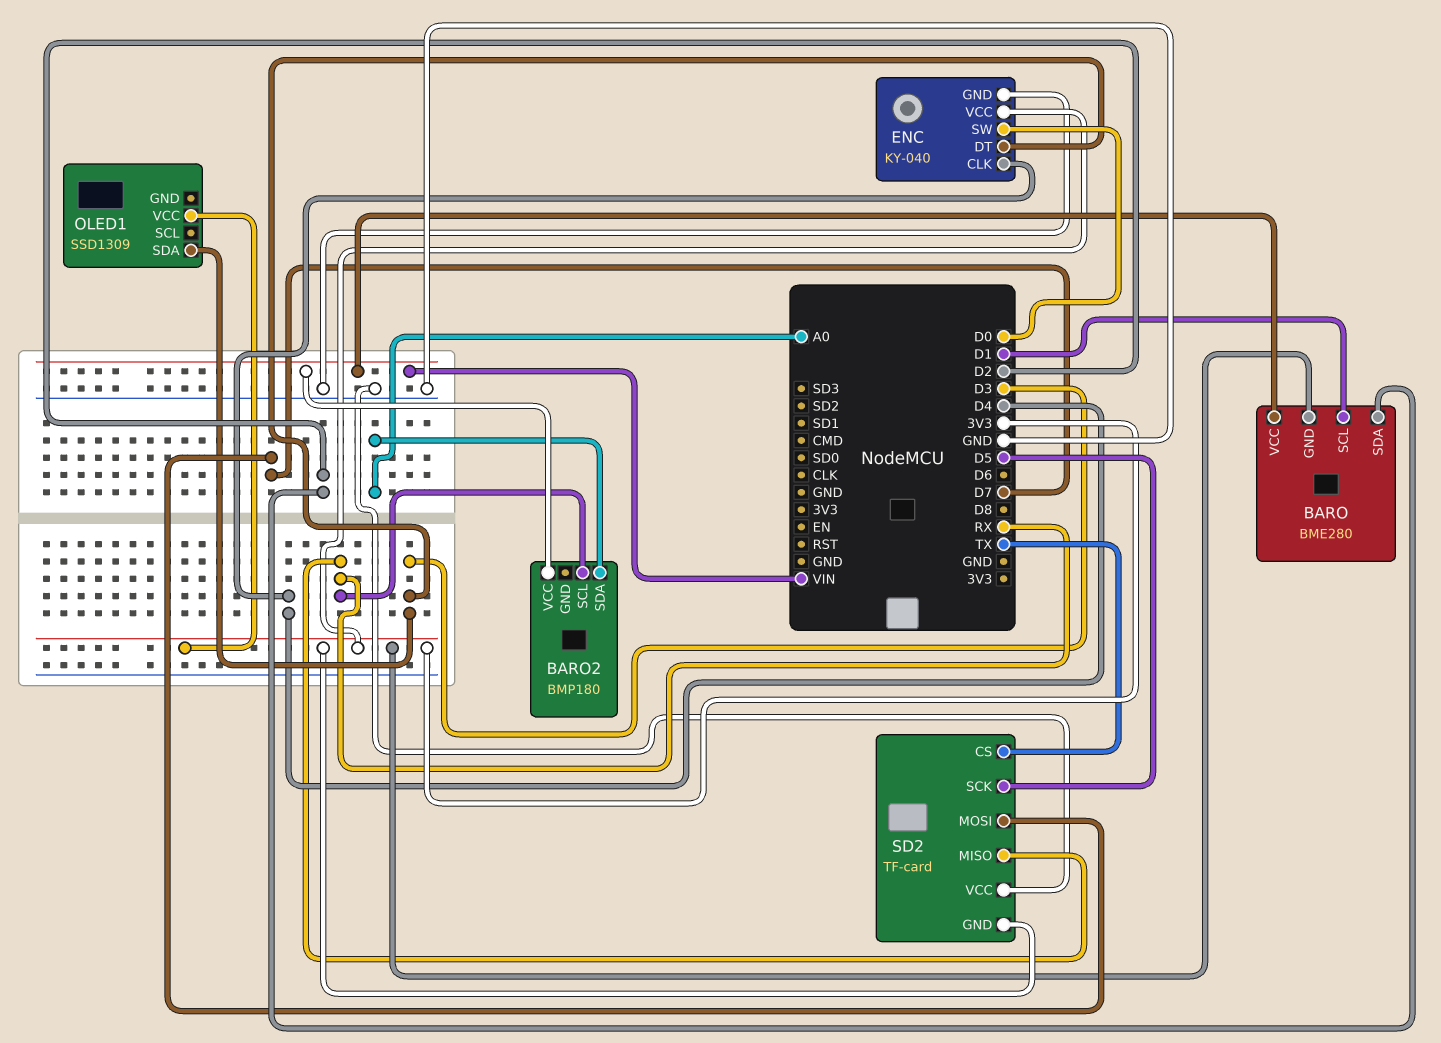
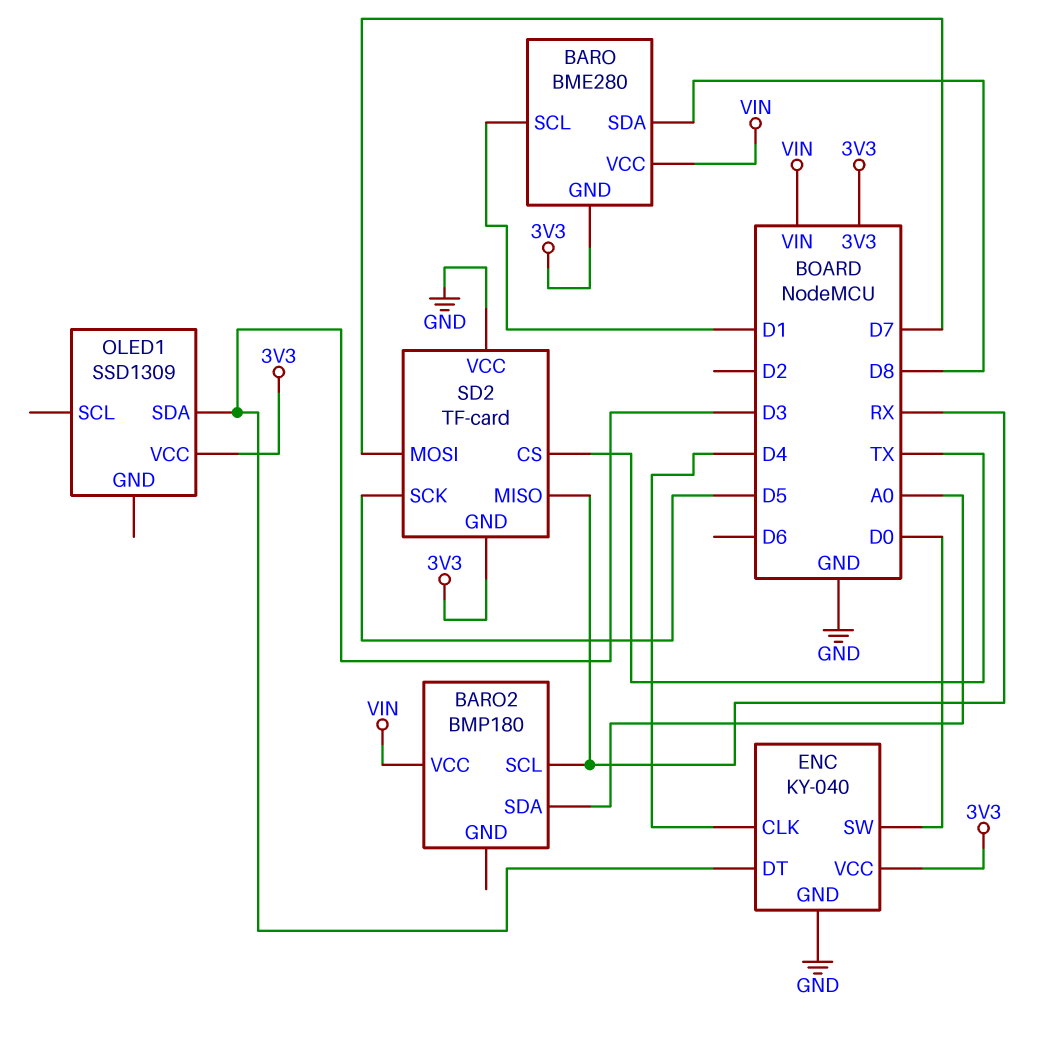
BARO pin SDA: D2 -> D8

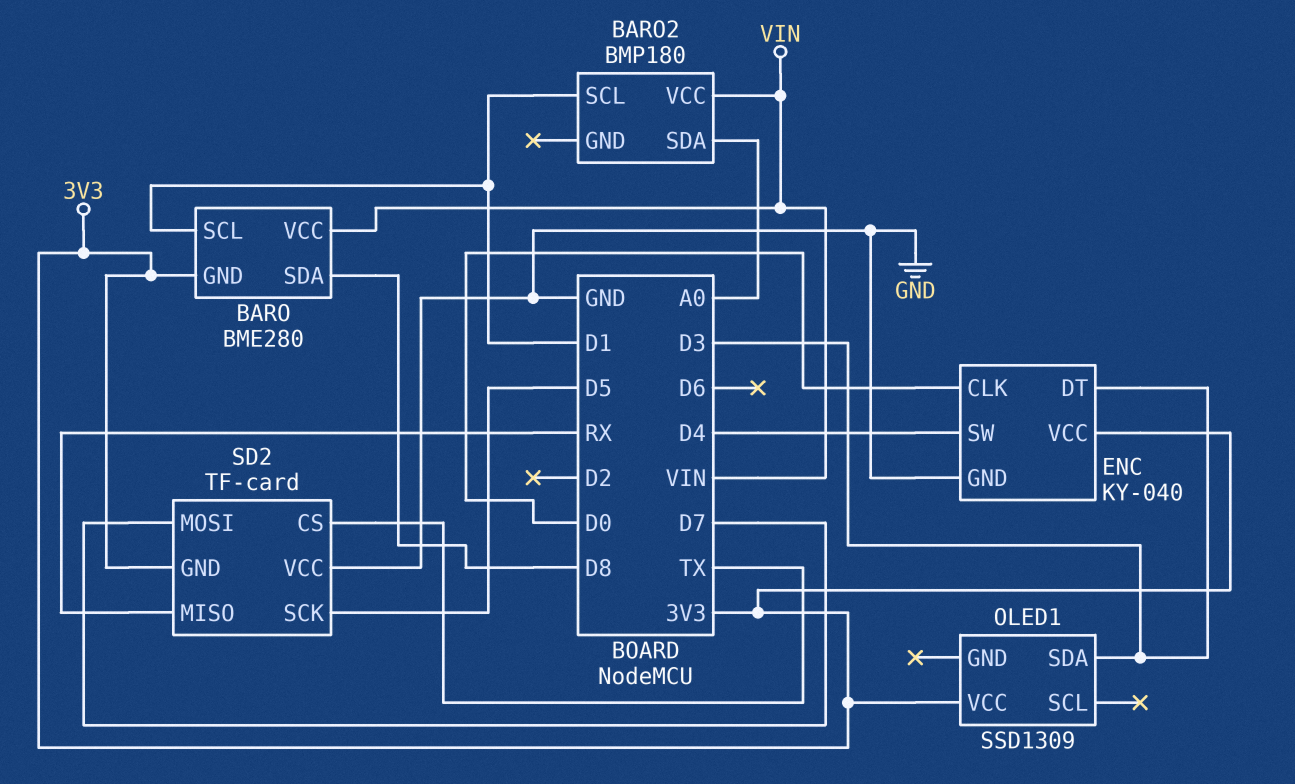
BARO2 pin SCL: RX -> D1
ENC pin CLK: D4 -> D0
ENC pin SW: D0 -> D4

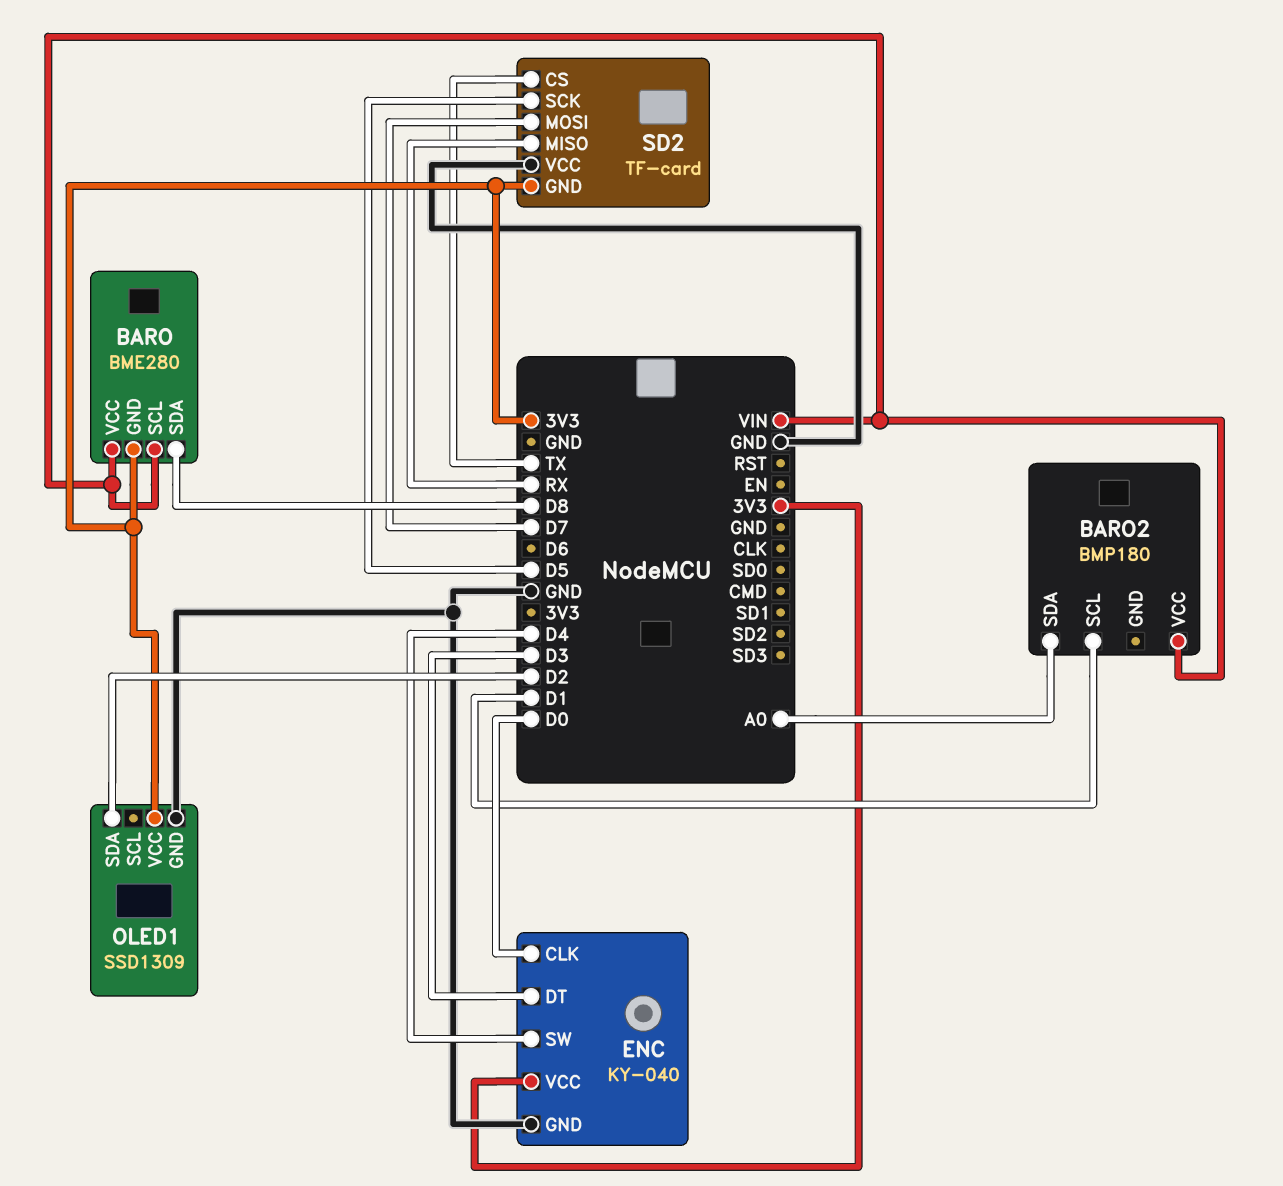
BARO pin SCL: D1 -> VIN
OLED1 pin GND: none -> GND
OLED1 pin SDA: D3 -> D2

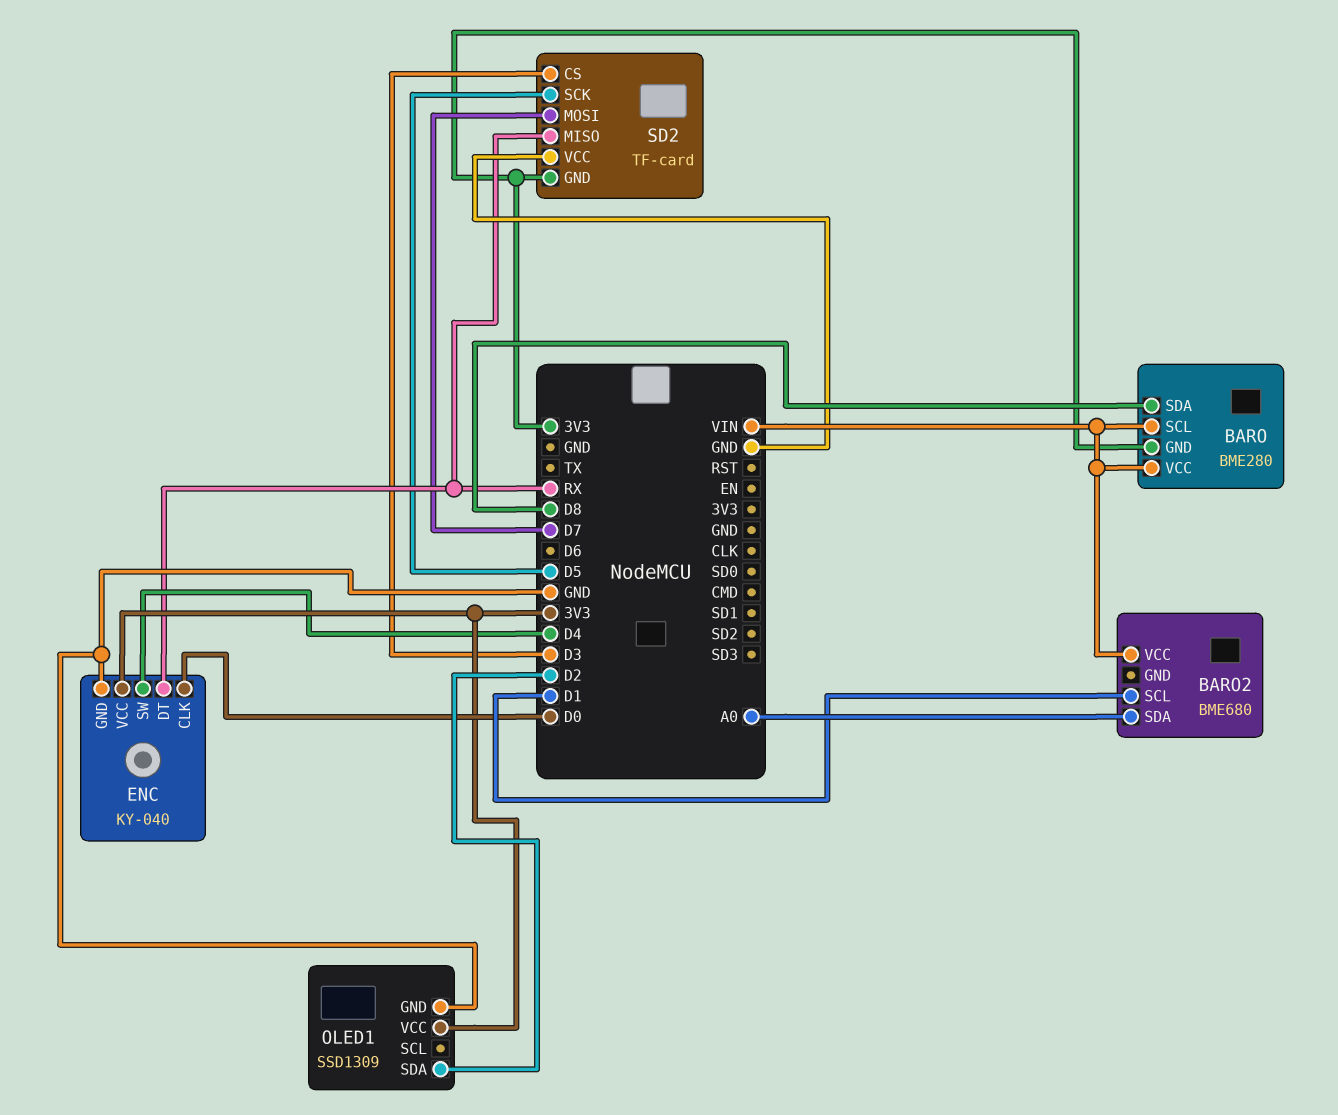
BARO2: BMP180 -> BME680
ENC pin DT: D3 -> RX
SD2 pin CS: TX -> D3

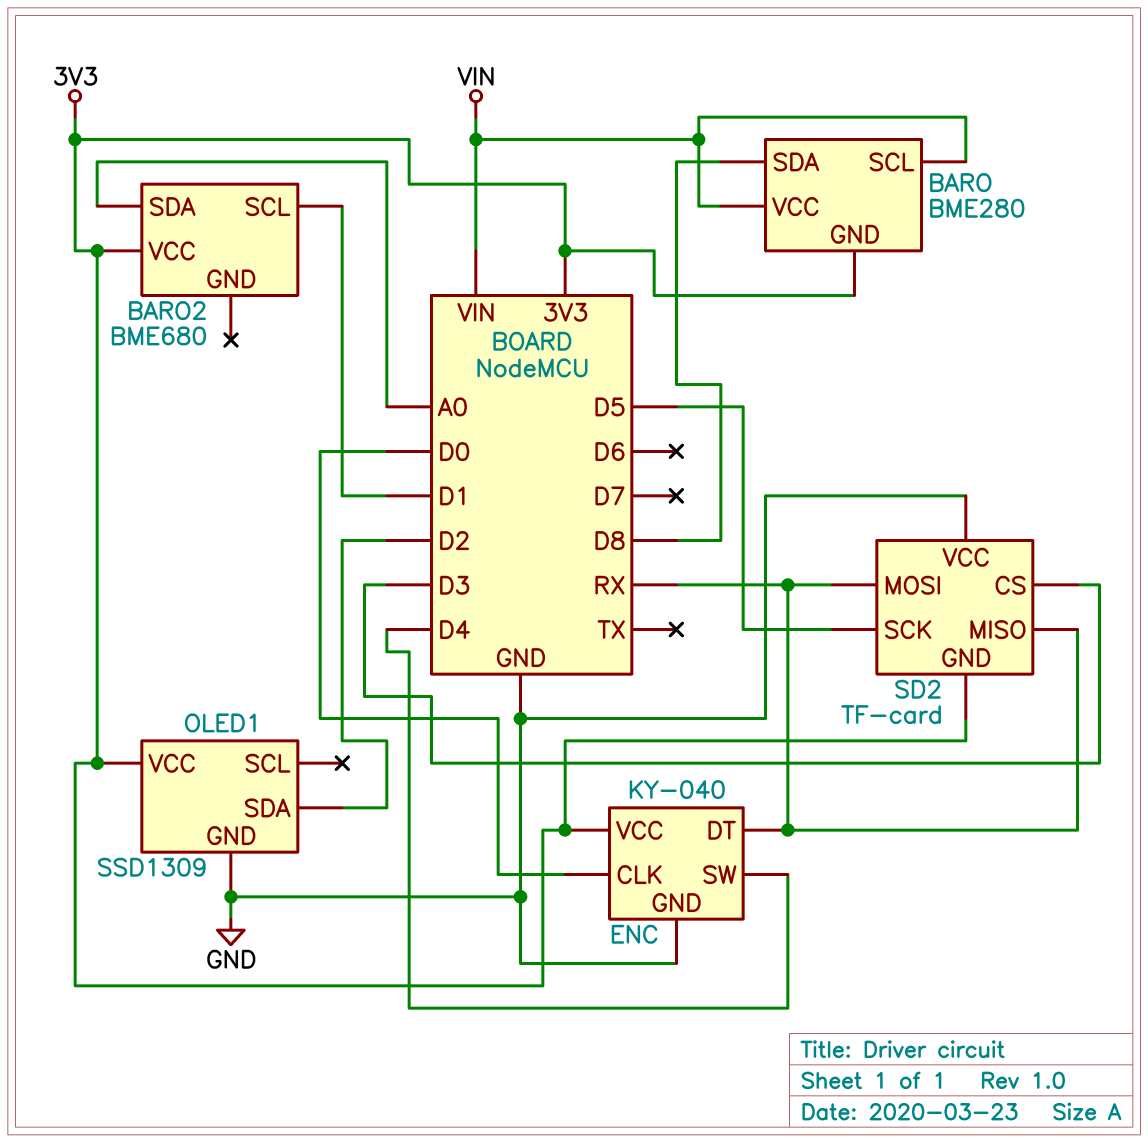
BARO2 pin VCC: VIN -> 3V3
SD2 pin MOSI: D7 -> RX

